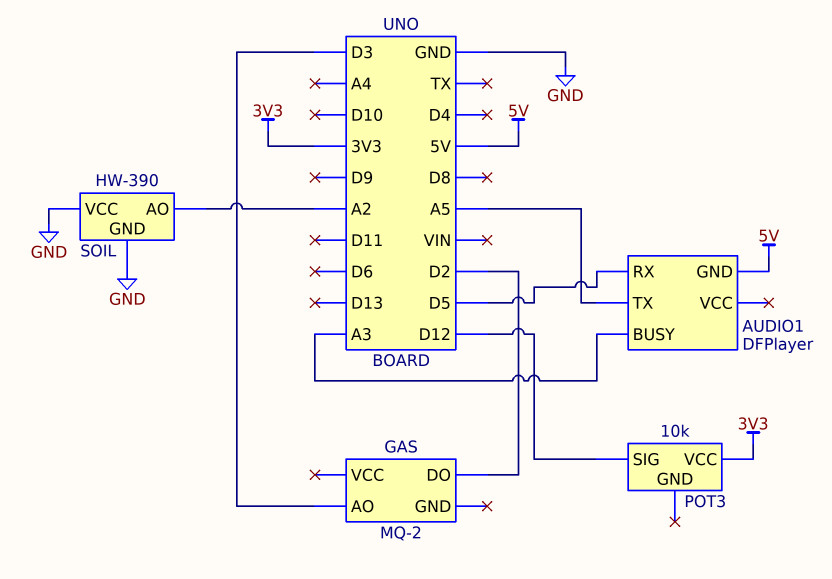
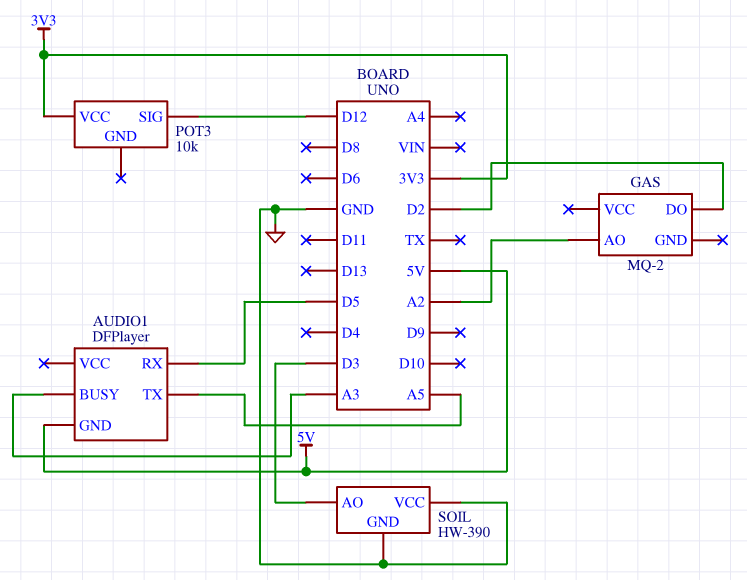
GAS pin AO: D3 -> A2
SOIL pin AO: A2 -> D3

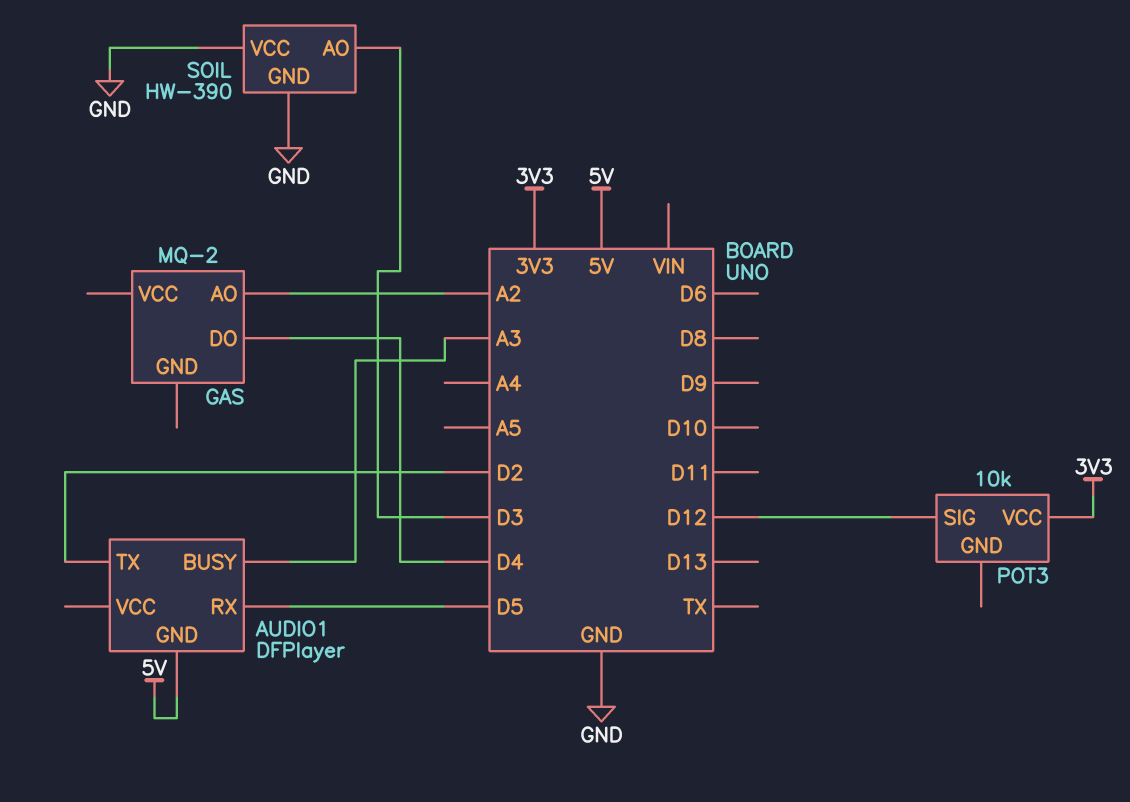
AUDIO1 pin TX: A5 -> D2
GAS pin DO: D2 -> D4

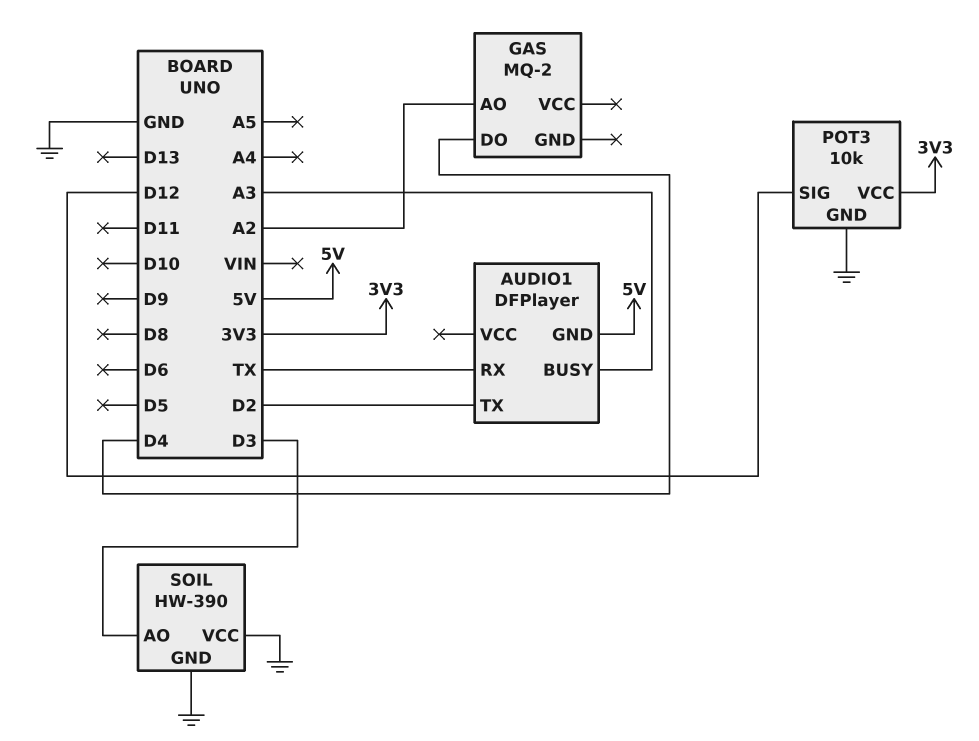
AUDIO1 pin RX: D5 -> TX
POT3 pin GND: none -> GND

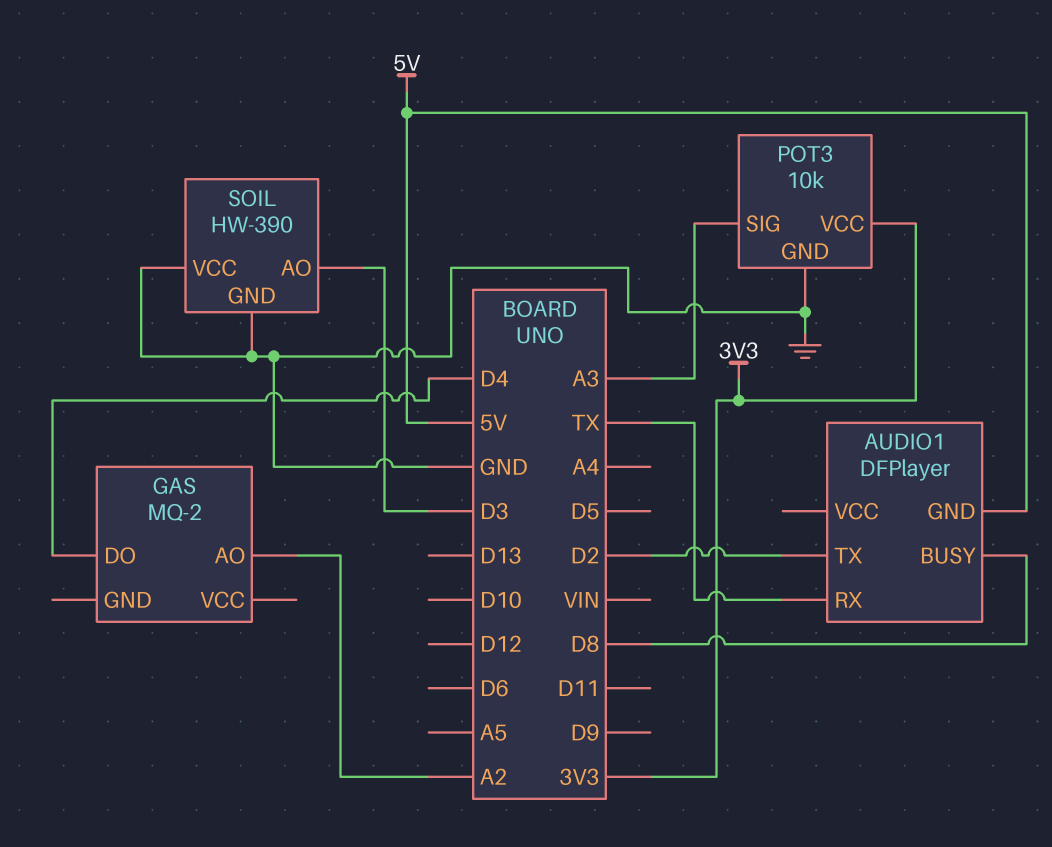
AUDIO1 pin BUSY: A3 -> D8
POT3 pin SIG: D12 -> A3

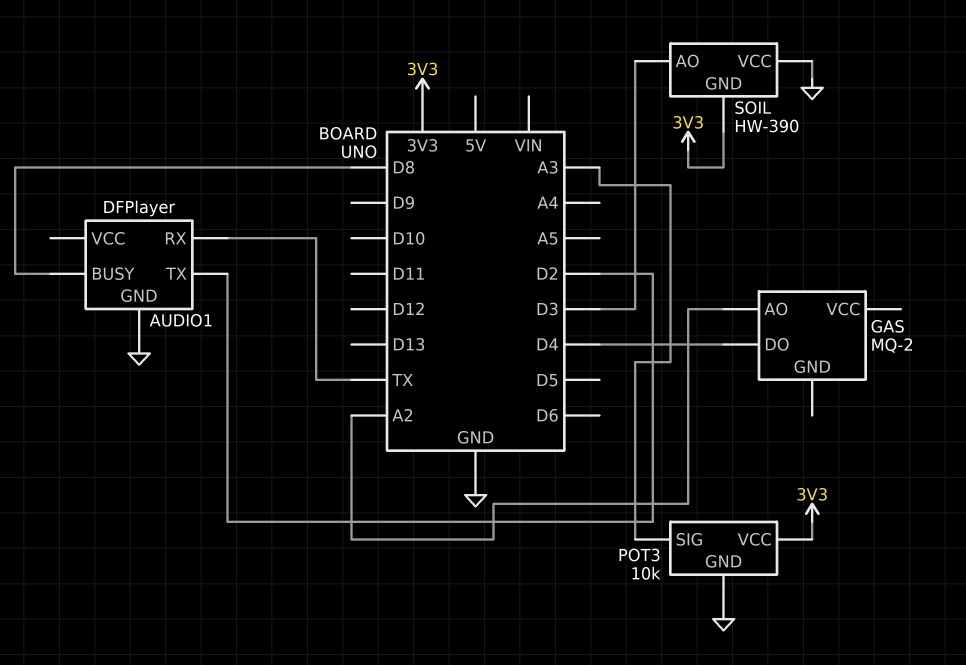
AUDIO1 pin GND: 5V -> GND
SOIL pin GND: GND -> 3V3

